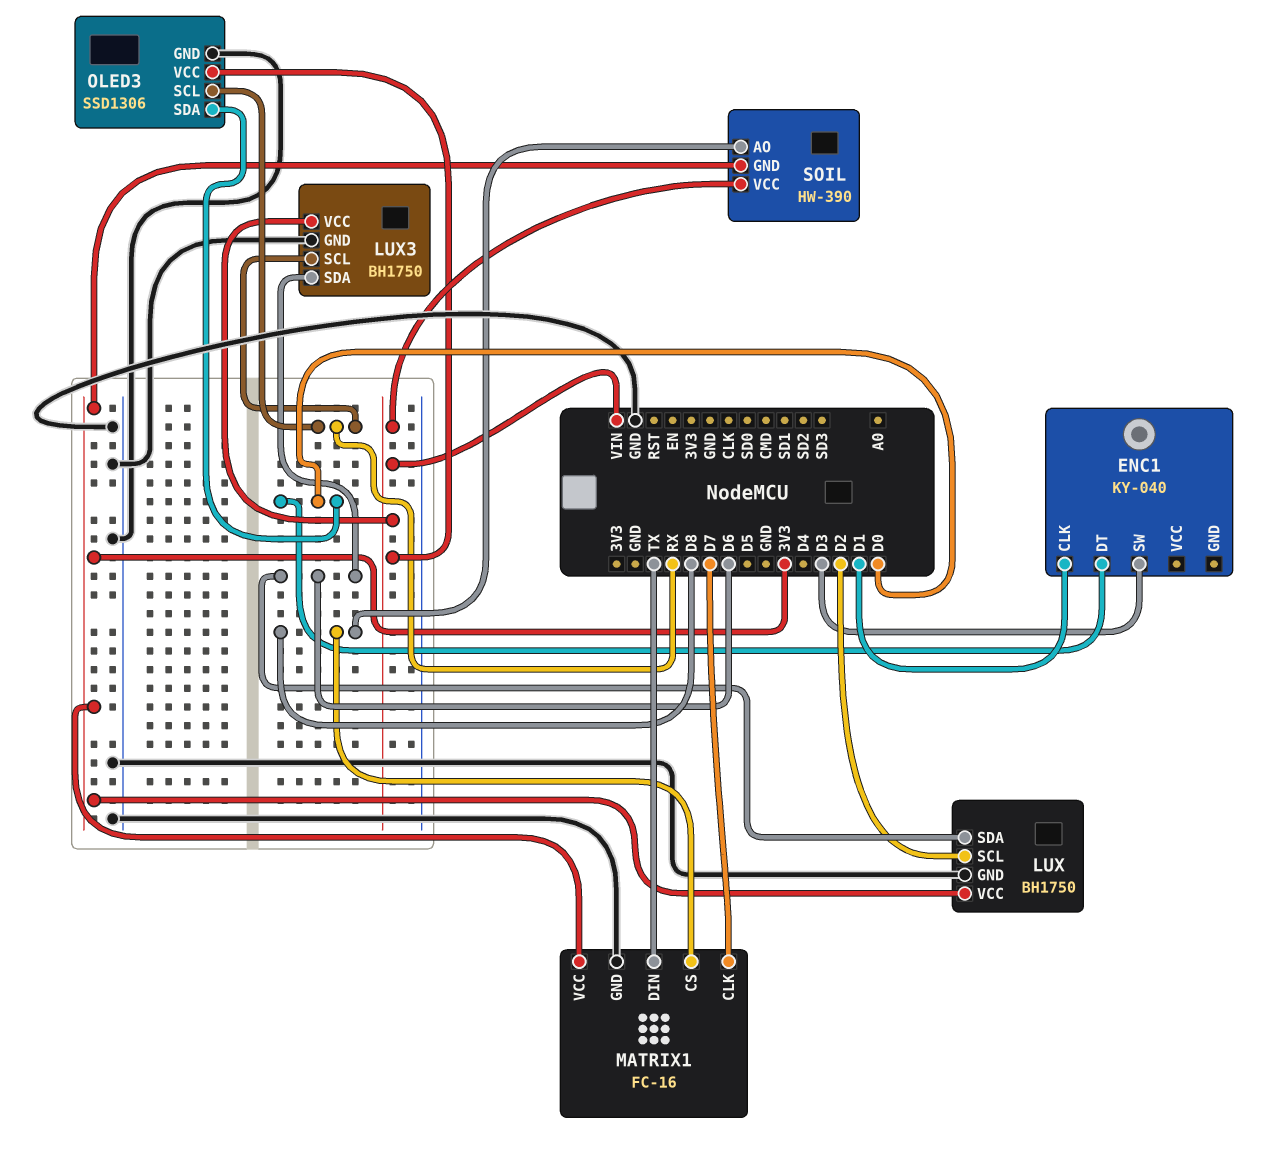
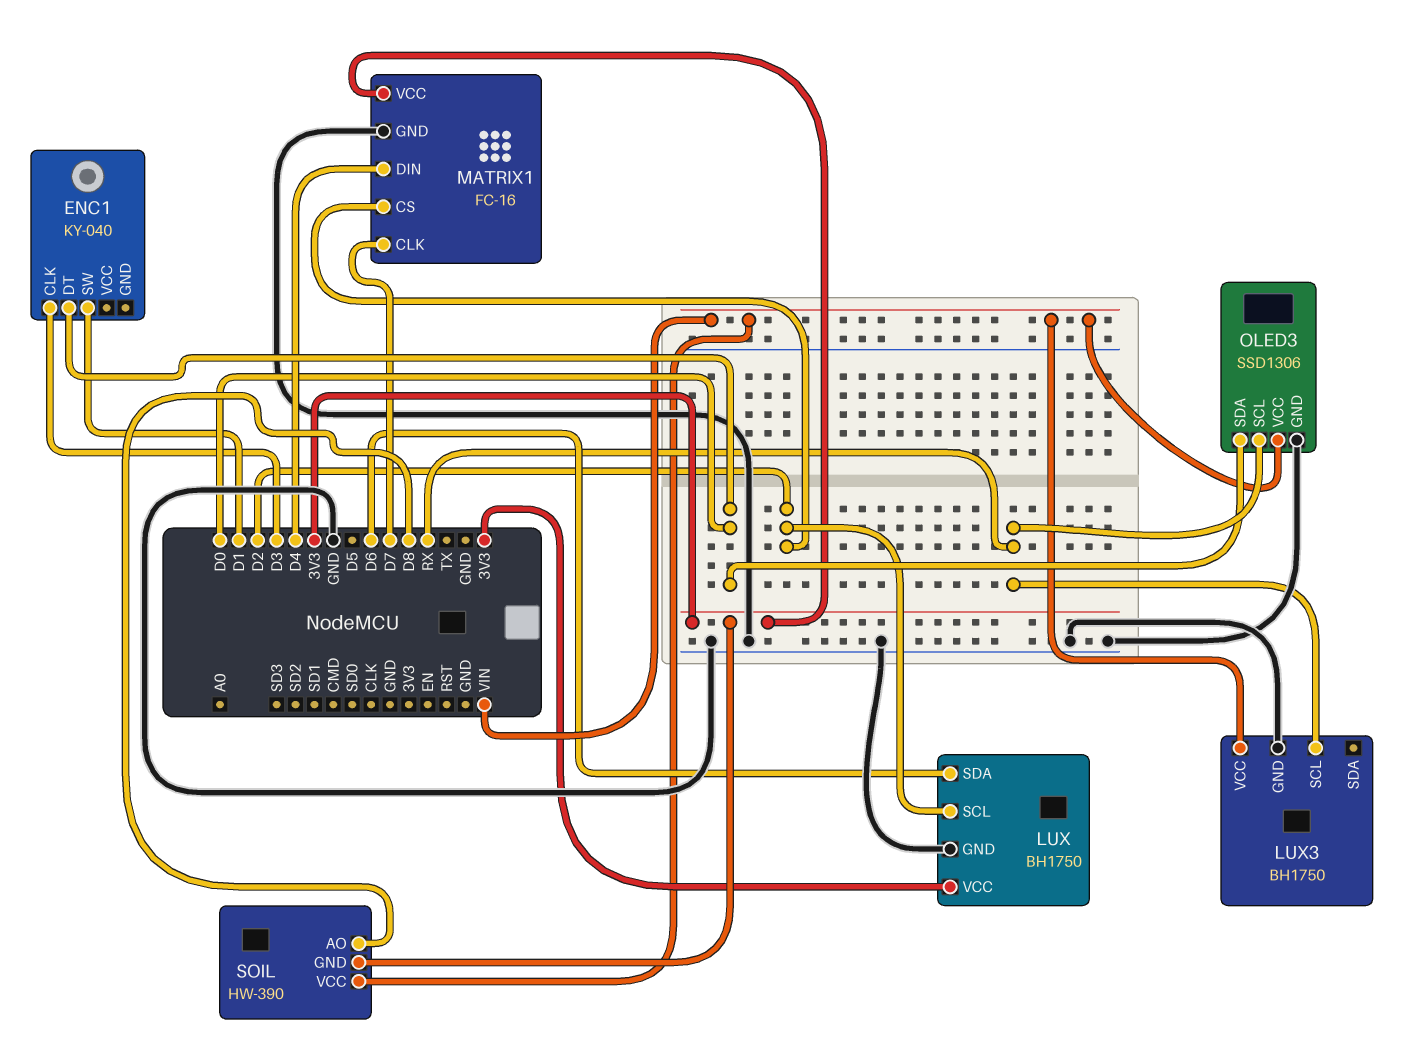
ENC1 pin CLK: D1 -> D3
ENC1 pin SW: D3 -> D1
LUX3 pin SDA: D6 -> none
MATRIX1 pin CS: D8 -> D2
MATRIX1 pin DIN: TX -> D4

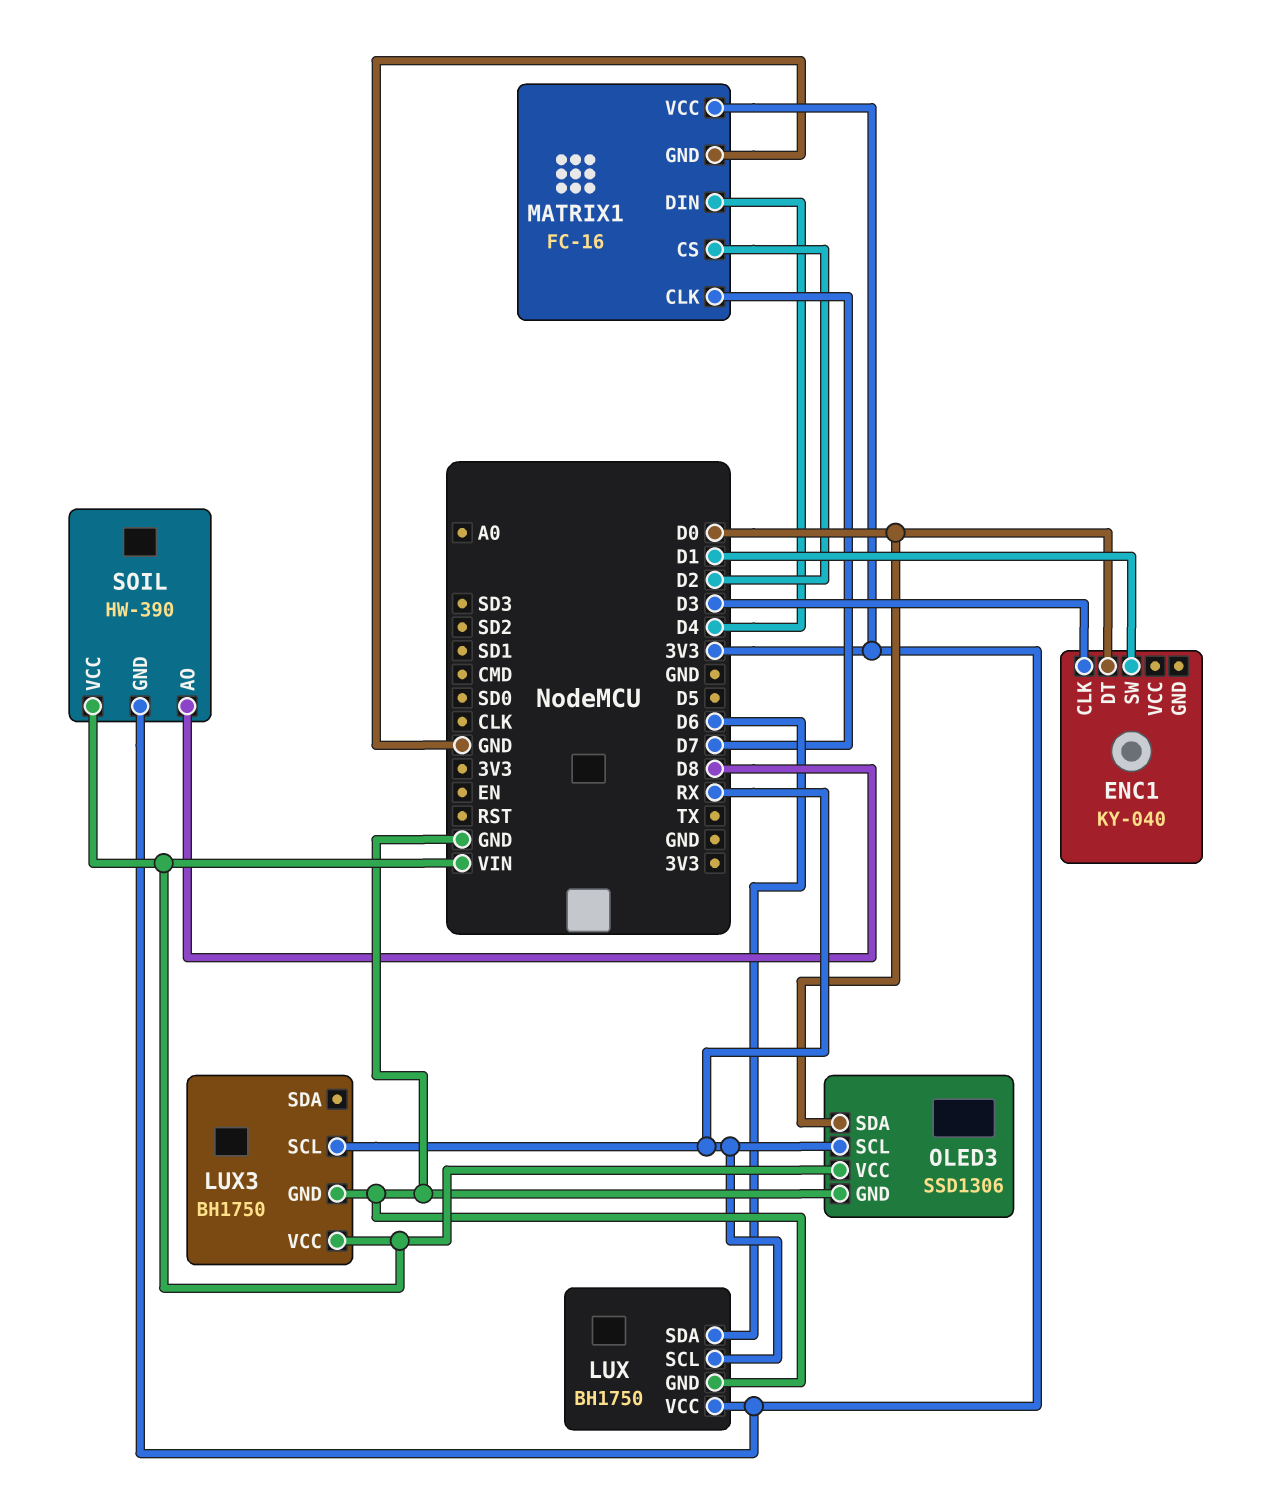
LUX pin SCL: D2 -> RX

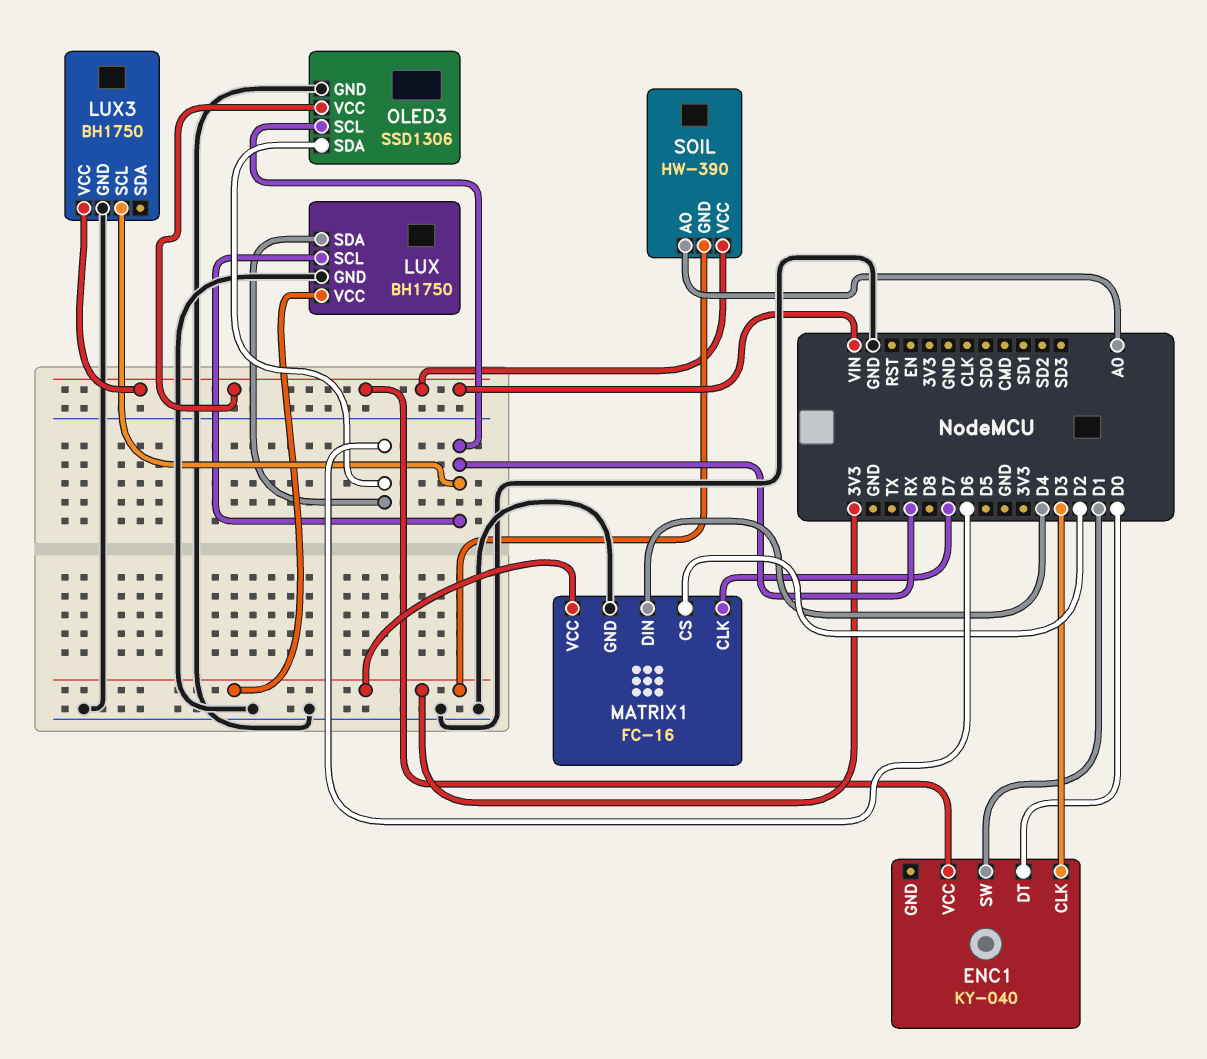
ENC1 pin VCC: none -> VIN
OLED3 pin SDA: D0 -> D6
SOIL pin AO: D8 -> A0

